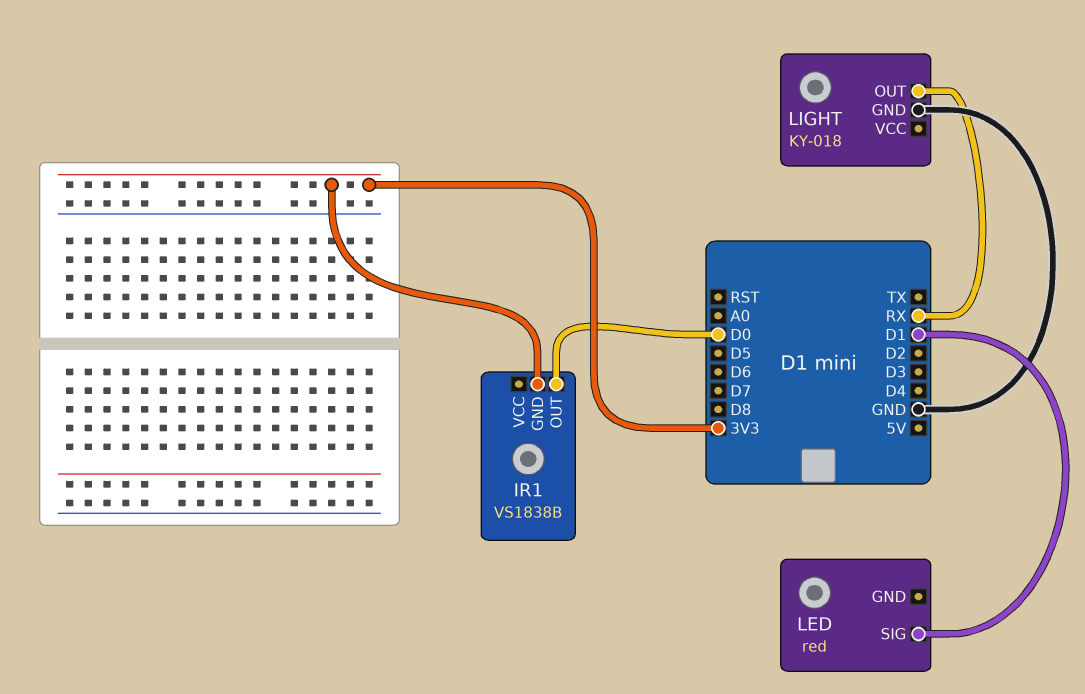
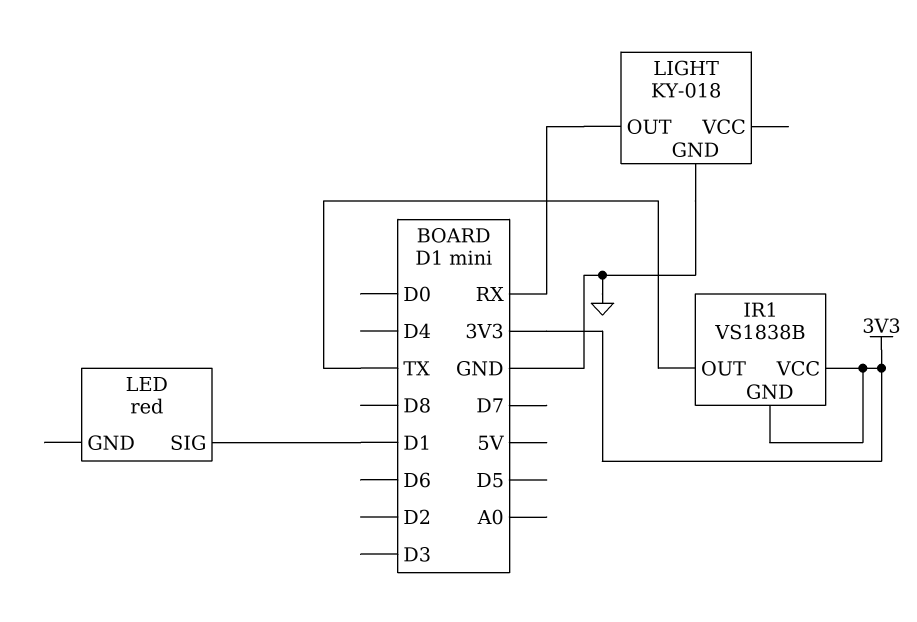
IR1 pin OUT: D0 -> TX
IR1 pin VCC: none -> 3V3

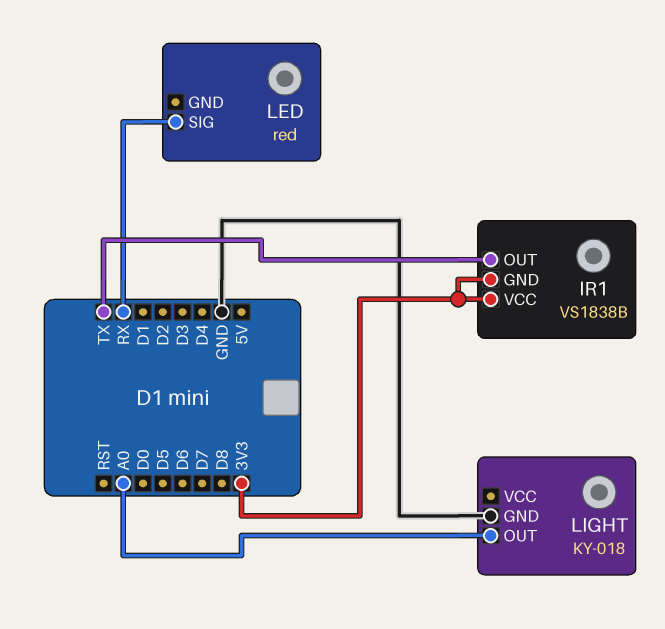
LED pin SIG: D1 -> RX
LIGHT pin OUT: RX -> A0

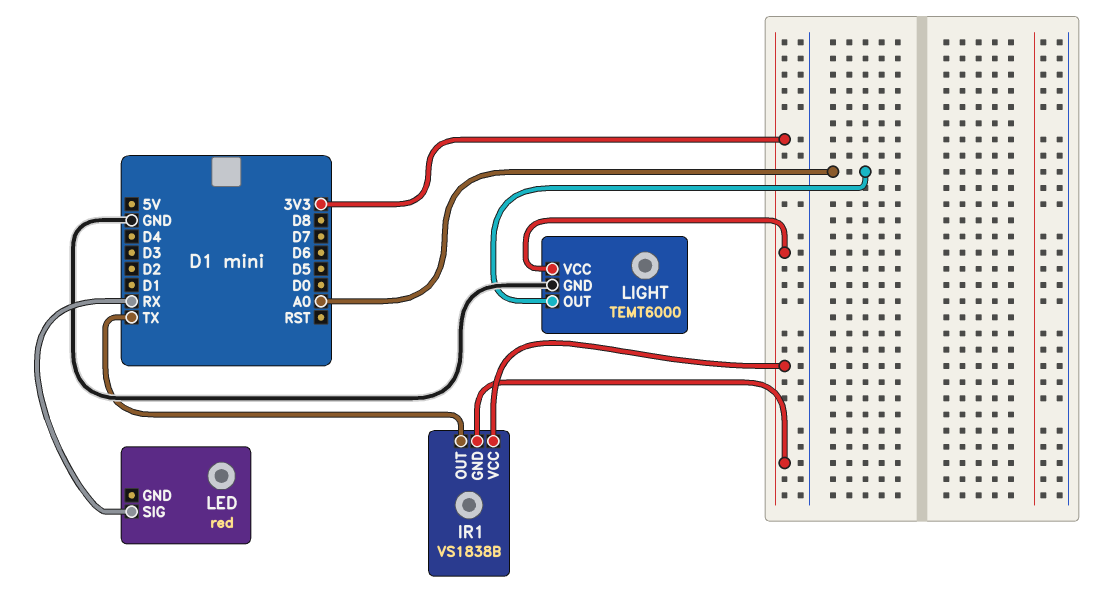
LIGHT: KY-018 -> TEMT6000
LIGHT pin VCC: none -> 3V3

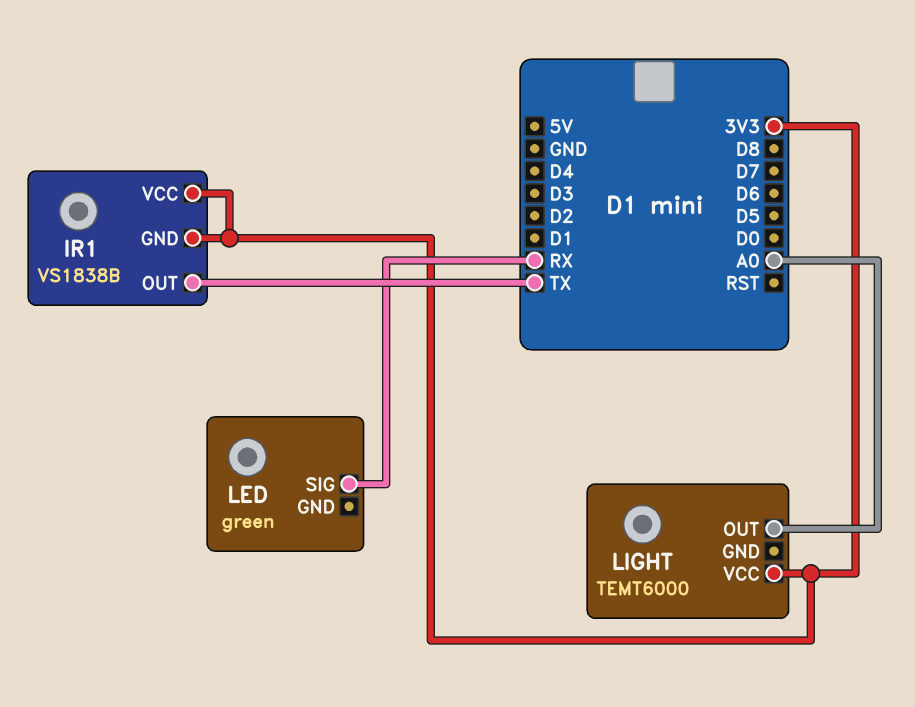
LED: red -> green
LIGHT pin GND: GND -> none

